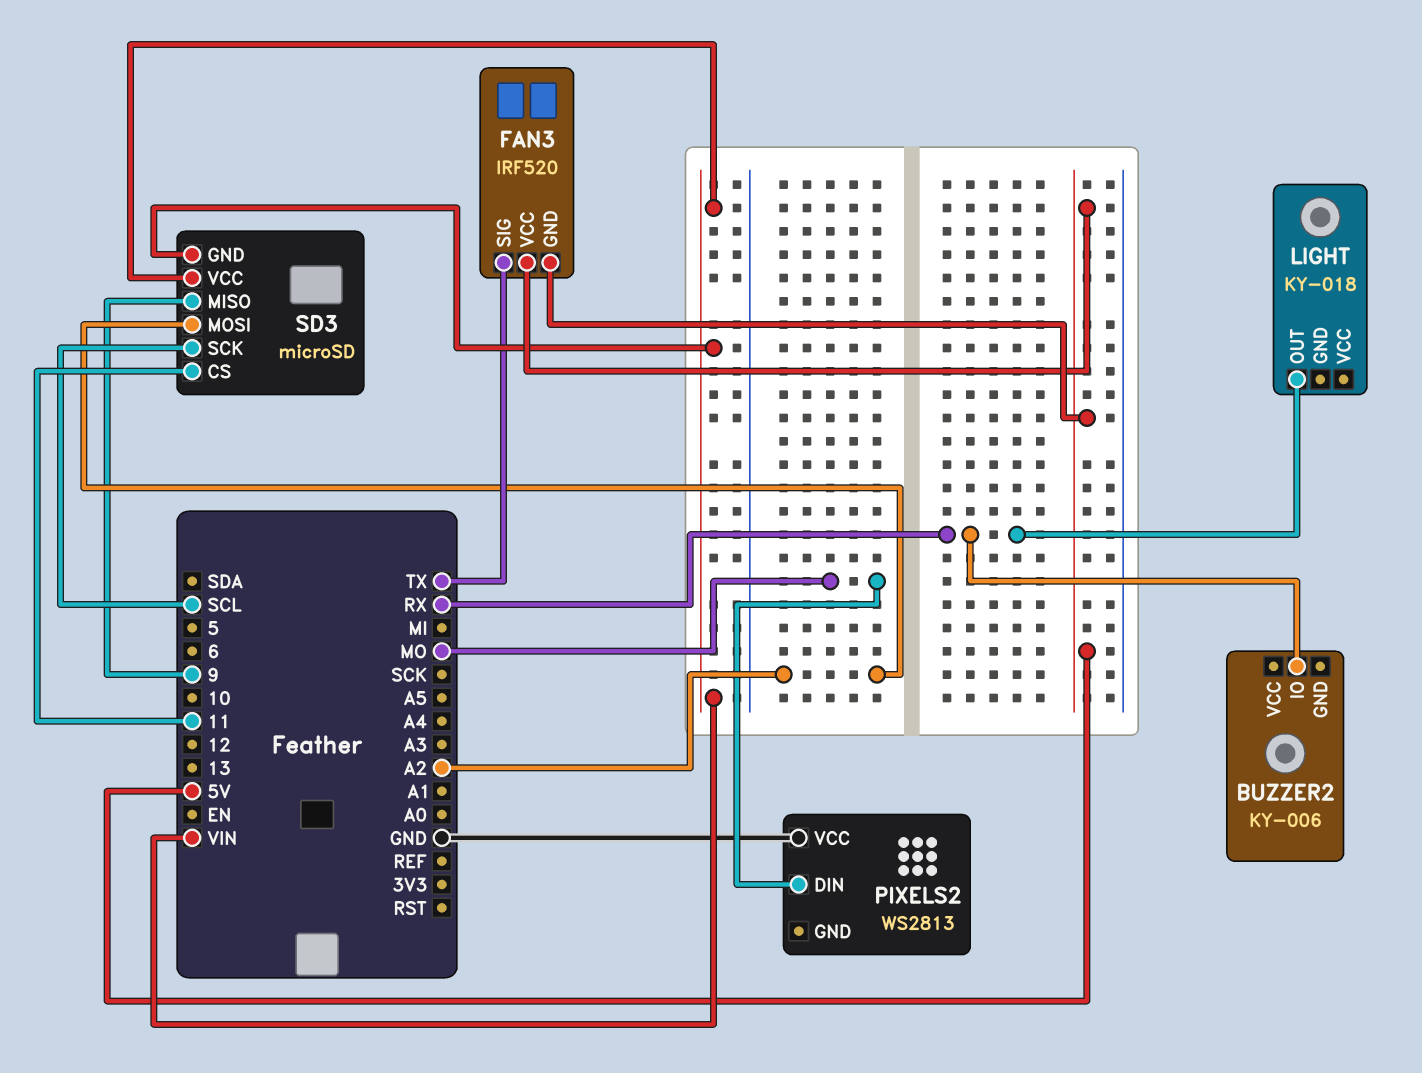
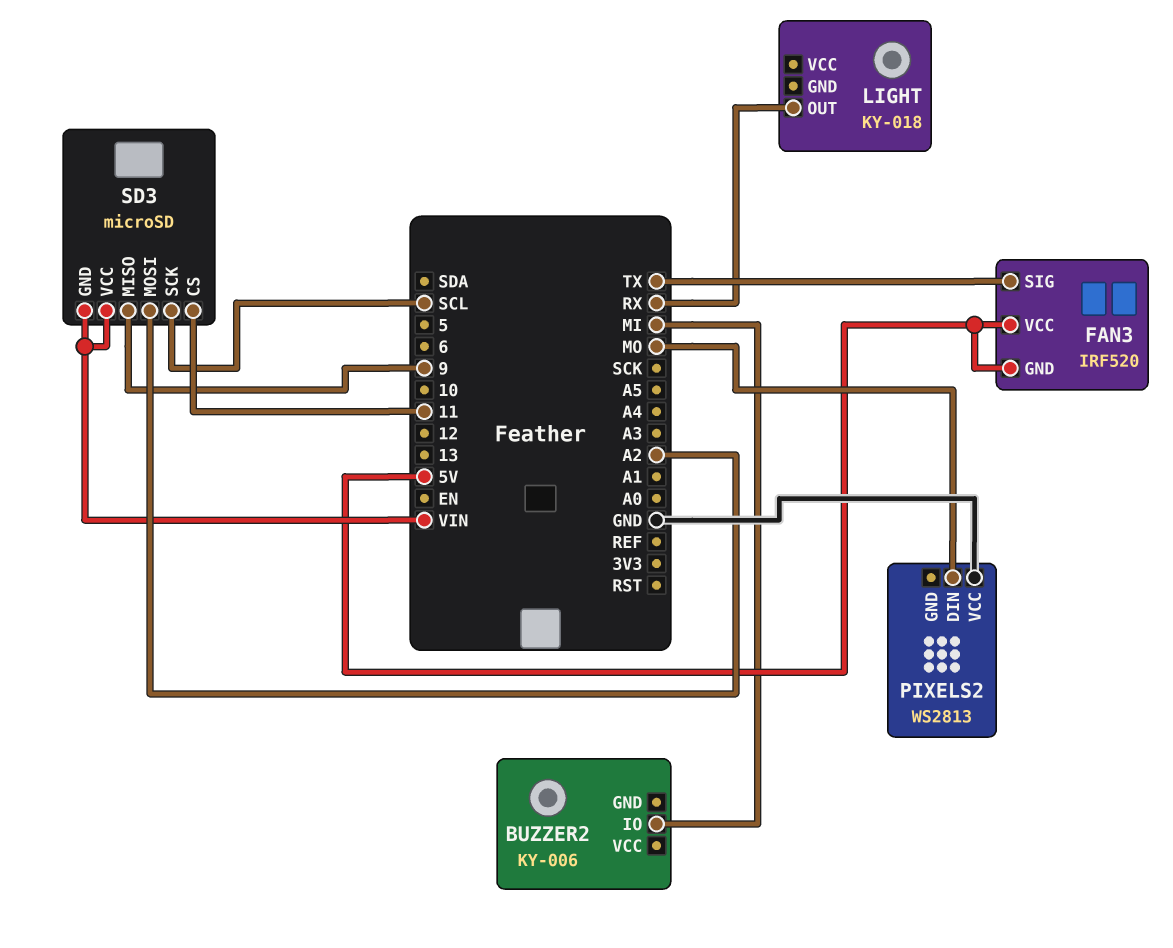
BUZZER2 pin IO: RX -> MI

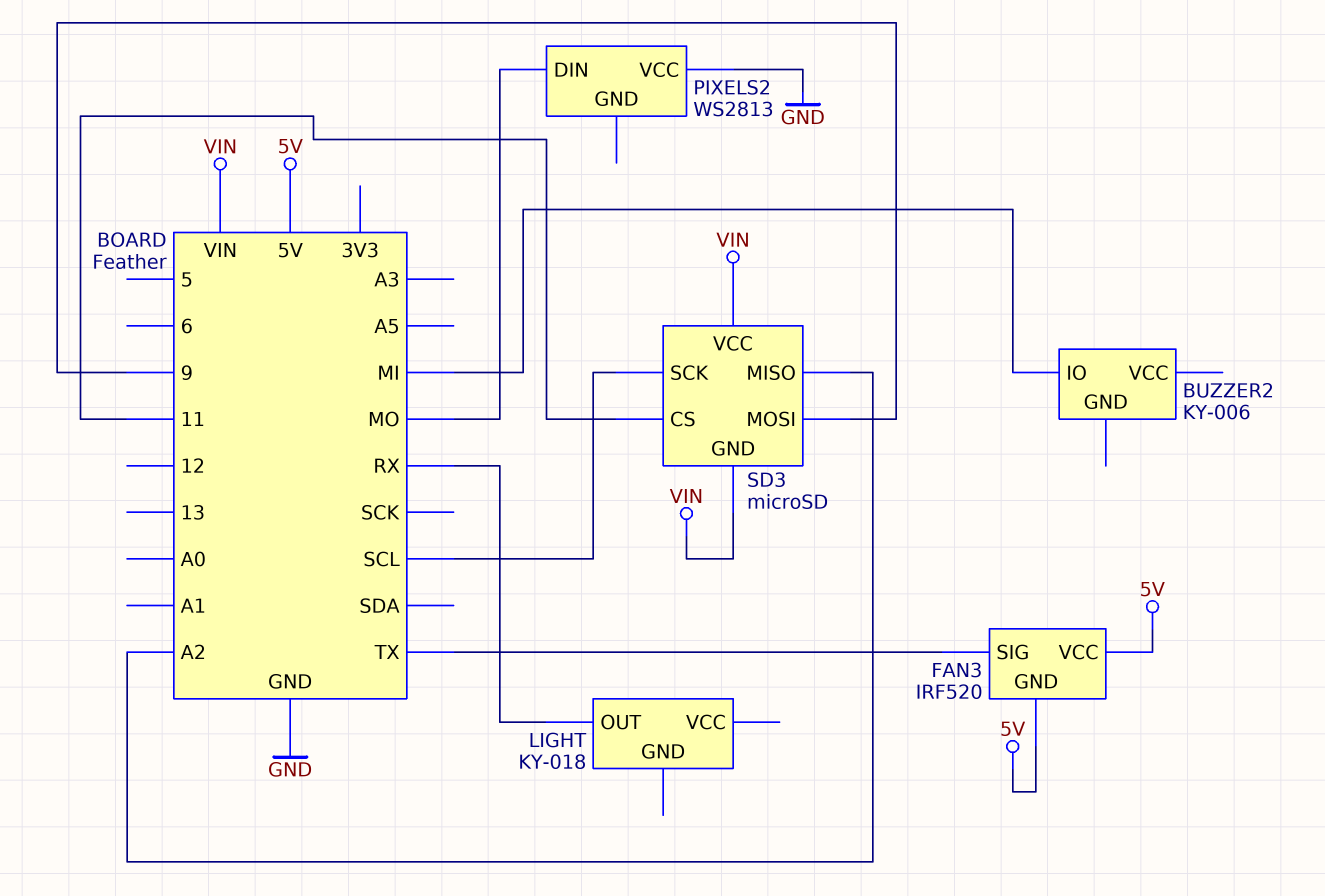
SD3 pin MISO: 9 -> A2
SD3 pin MOSI: A2 -> 9

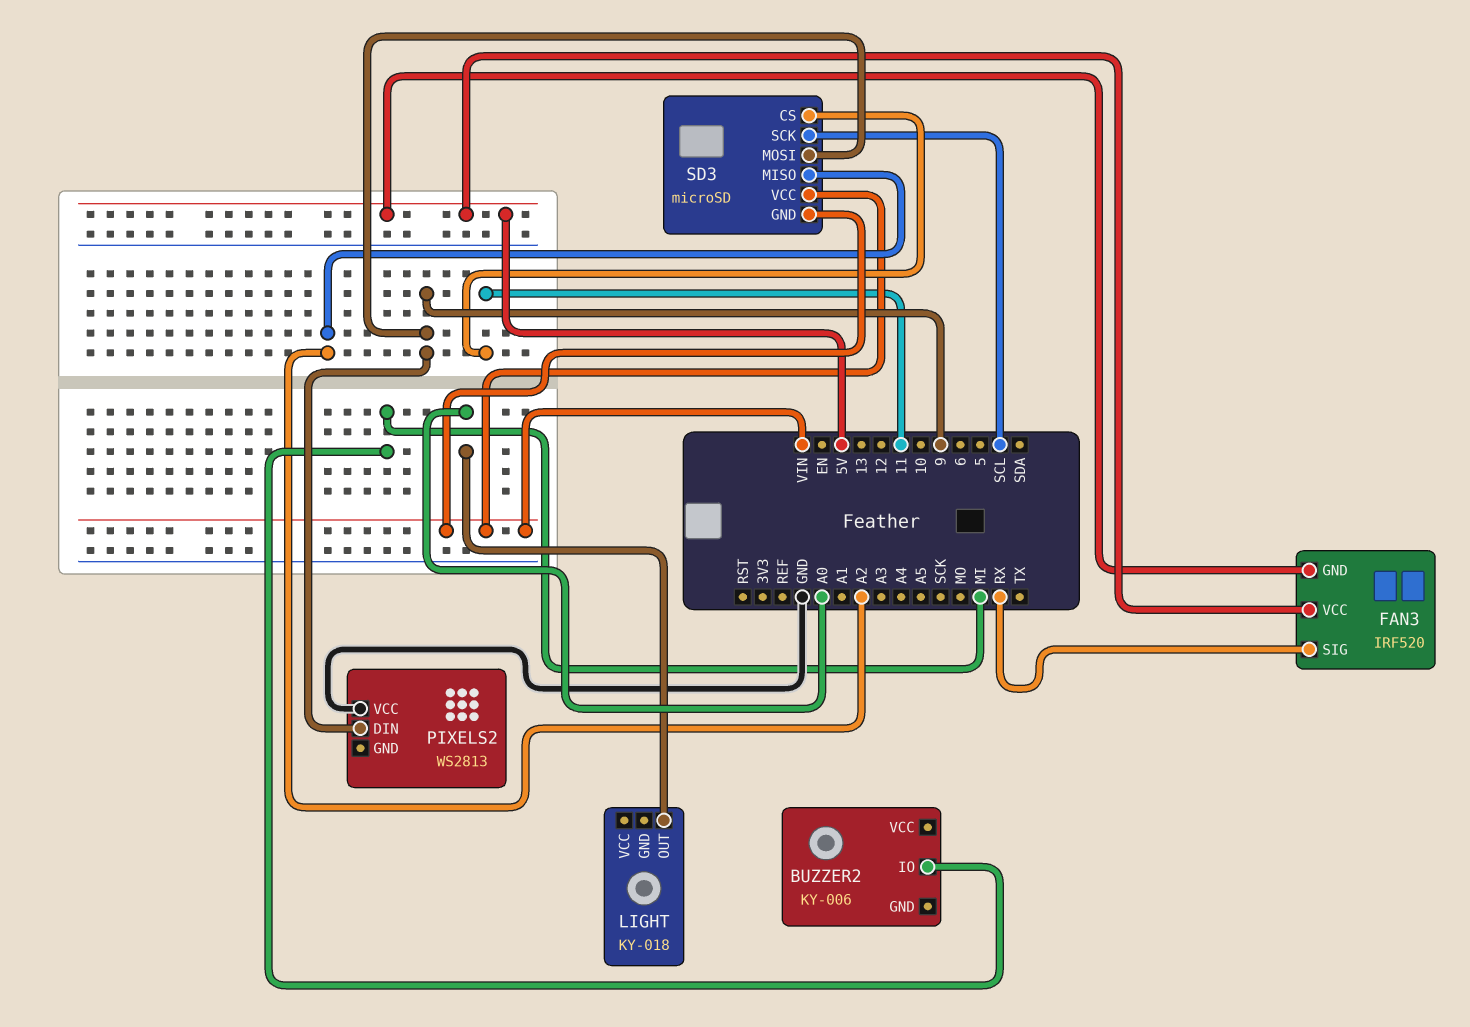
FAN3 pin SIG: TX -> RX
LIGHT pin OUT: RX -> A0
PIXELS2 pin DIN: MO -> 9

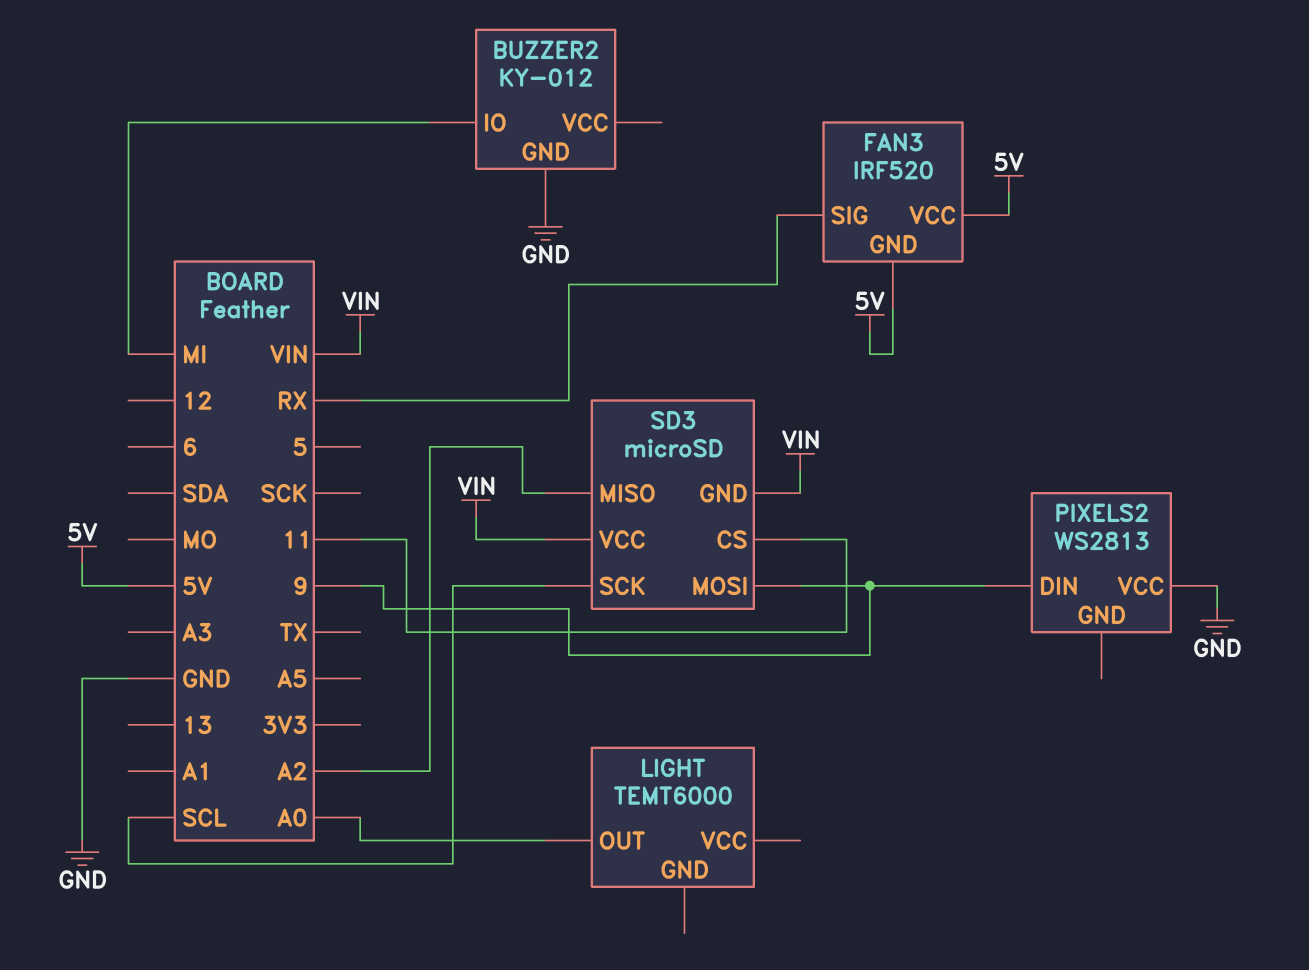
BUZZER2: KY-006 -> KY-012
BUZZER2 pin GND: none -> GND
LIGHT: KY-018 -> TEMT6000

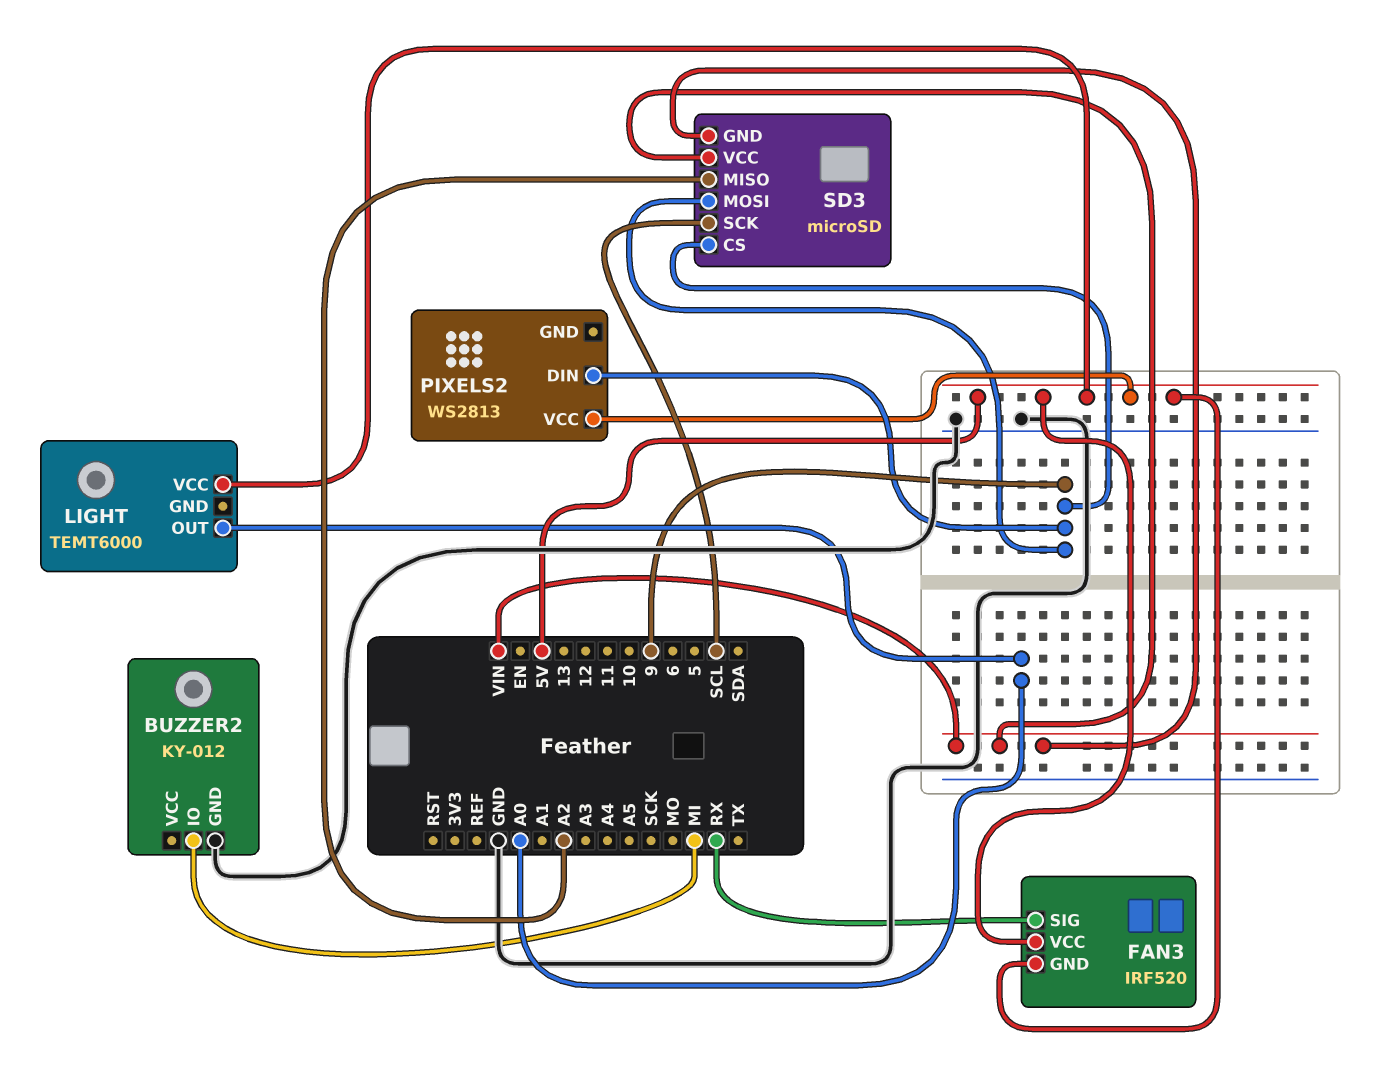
LIGHT pin VCC: none -> 5V
PIXELS2 pin VCC: GND -> 5V
SD3 pin CS: 11 -> 9

